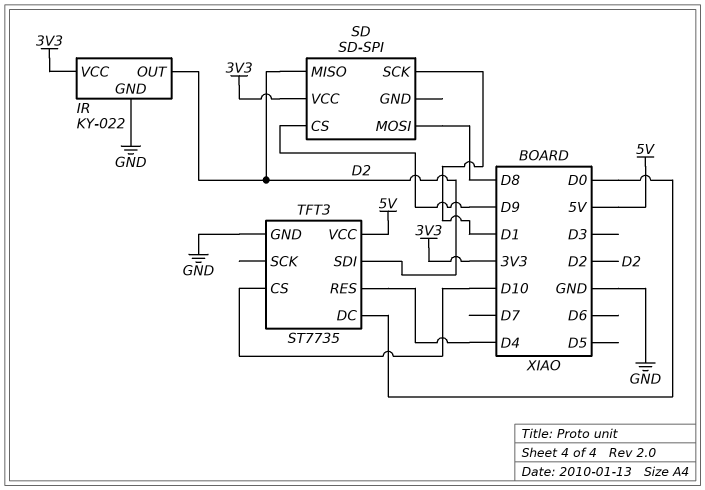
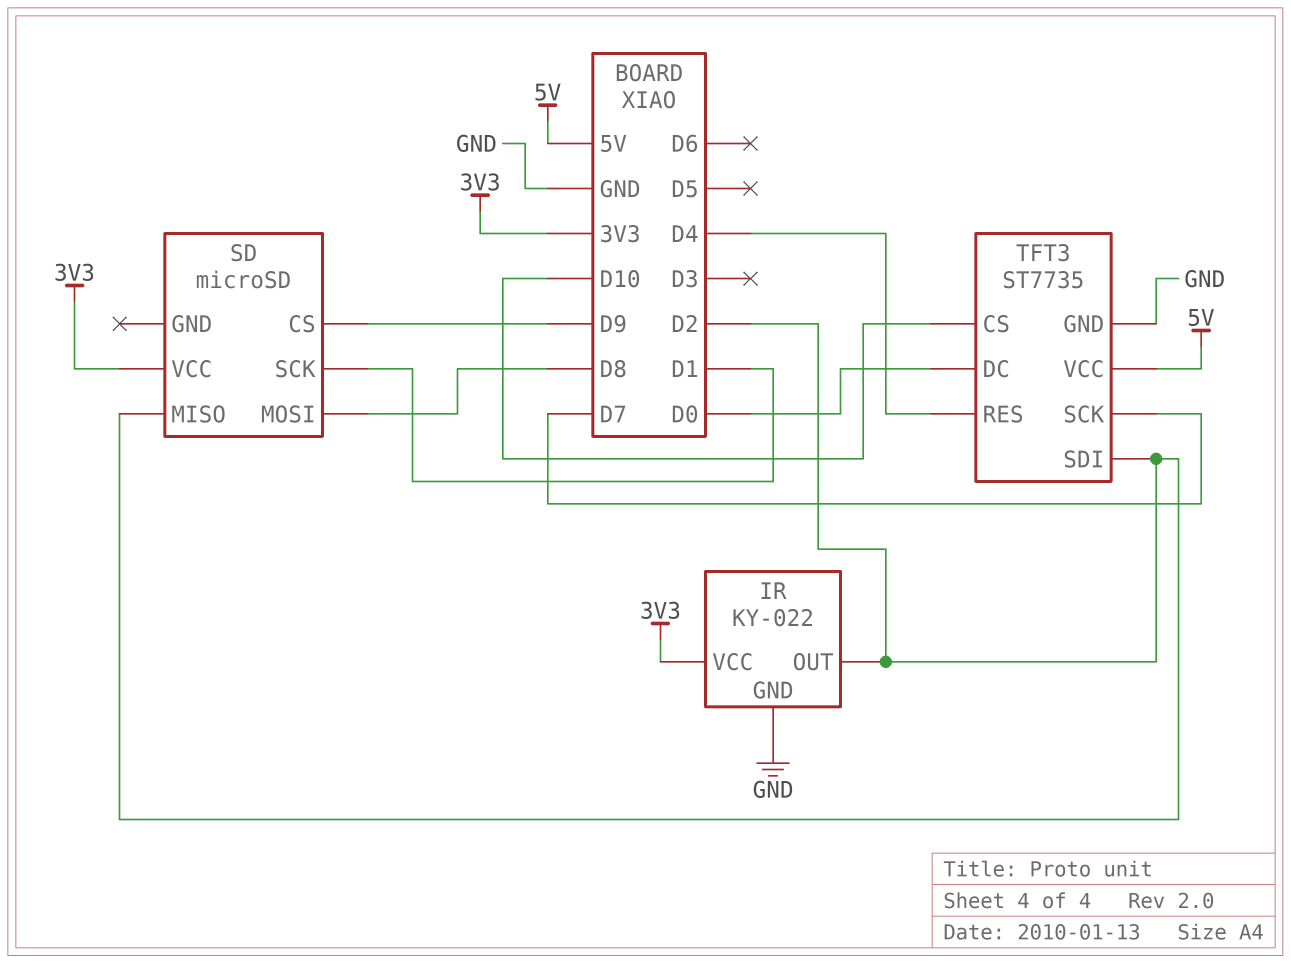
SD: SD-SPI -> microSD
TFT3 pin SCK: none -> D7

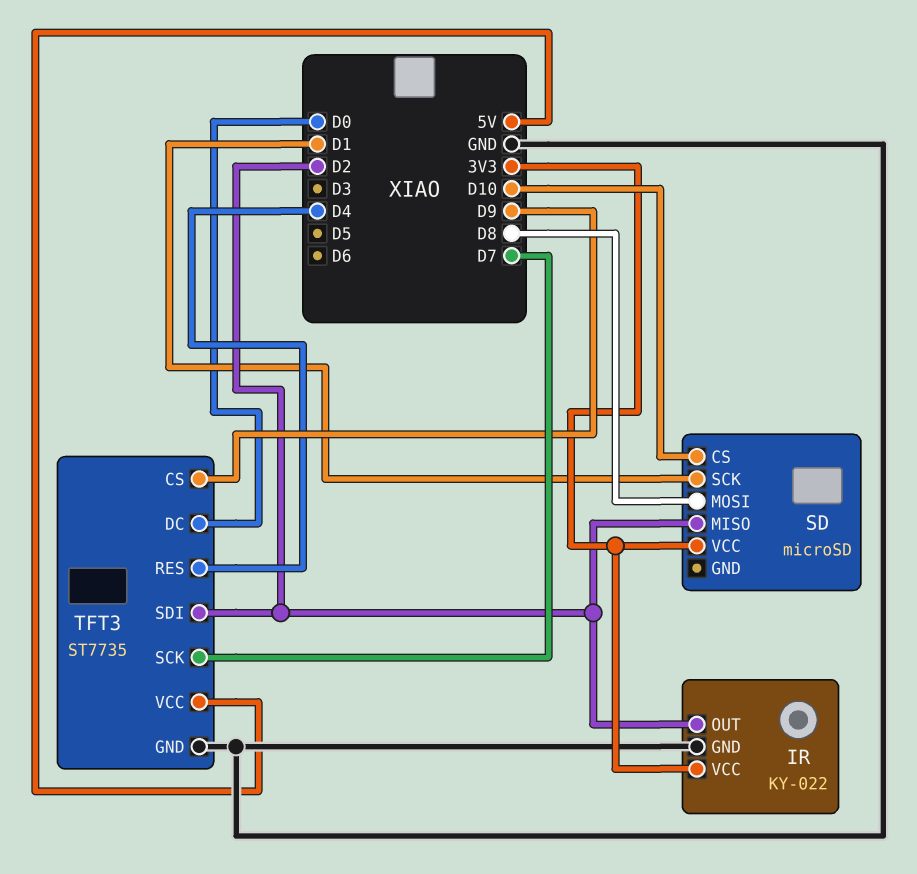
SD pin CS: D9 -> D10
TFT3 pin CS: D10 -> D9

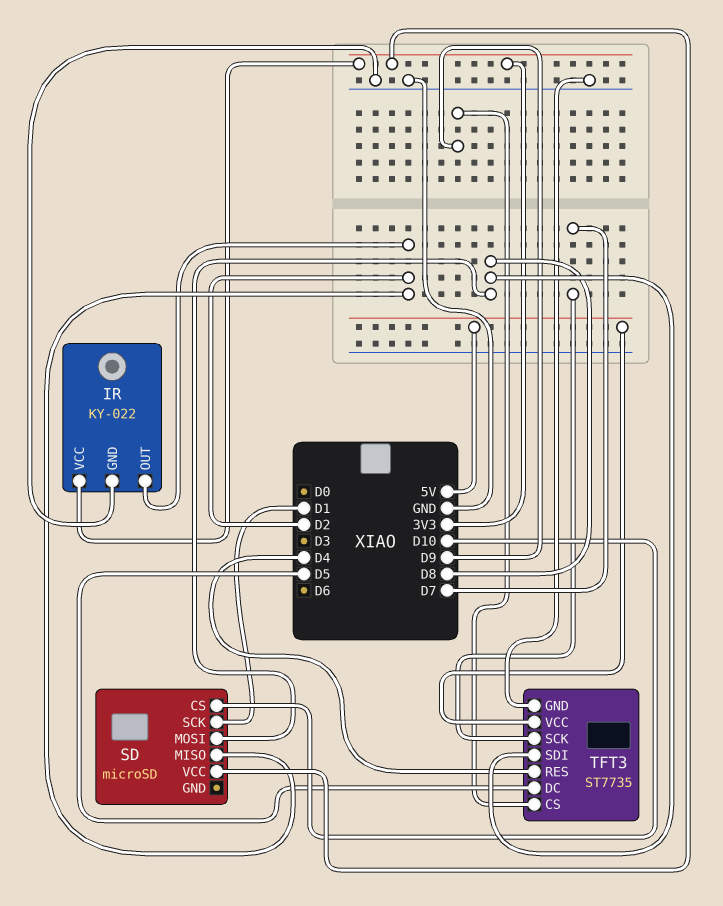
TFT3 pin DC: D0 -> D5
TFT3 pin SDI: D2 -> D8

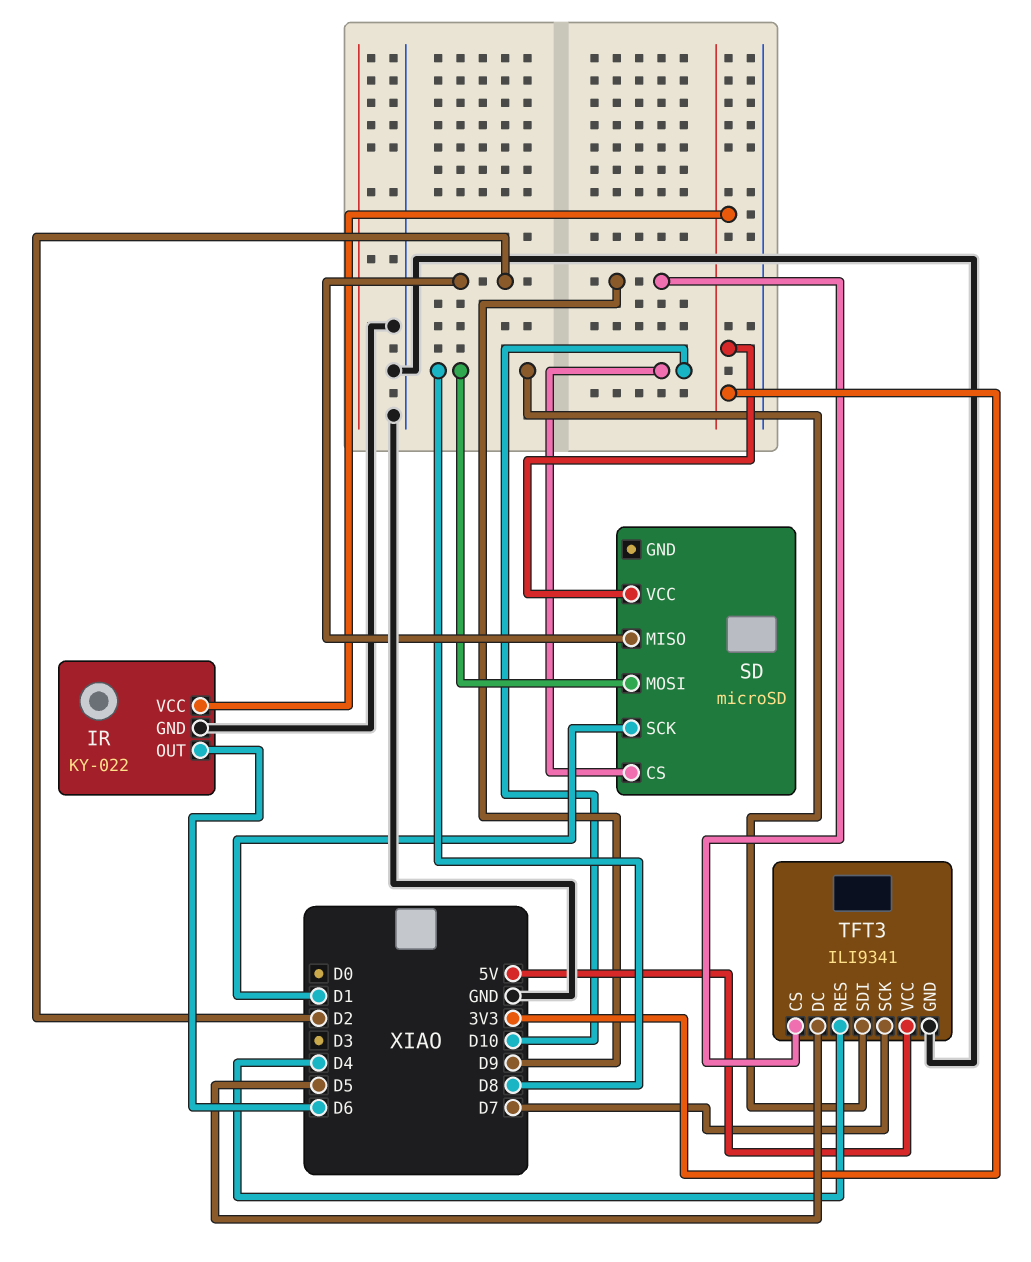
IR pin OUT: D2 -> D6
TFT3: ST7735 -> ILI9341

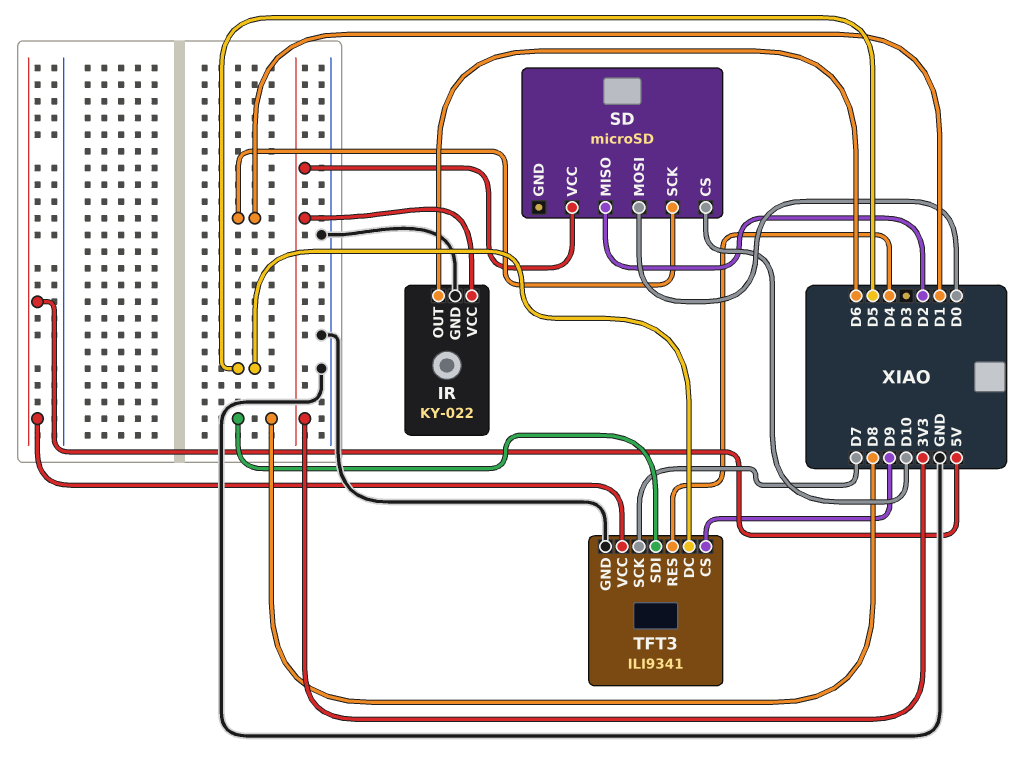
SD pin MOSI: D8 -> D0

